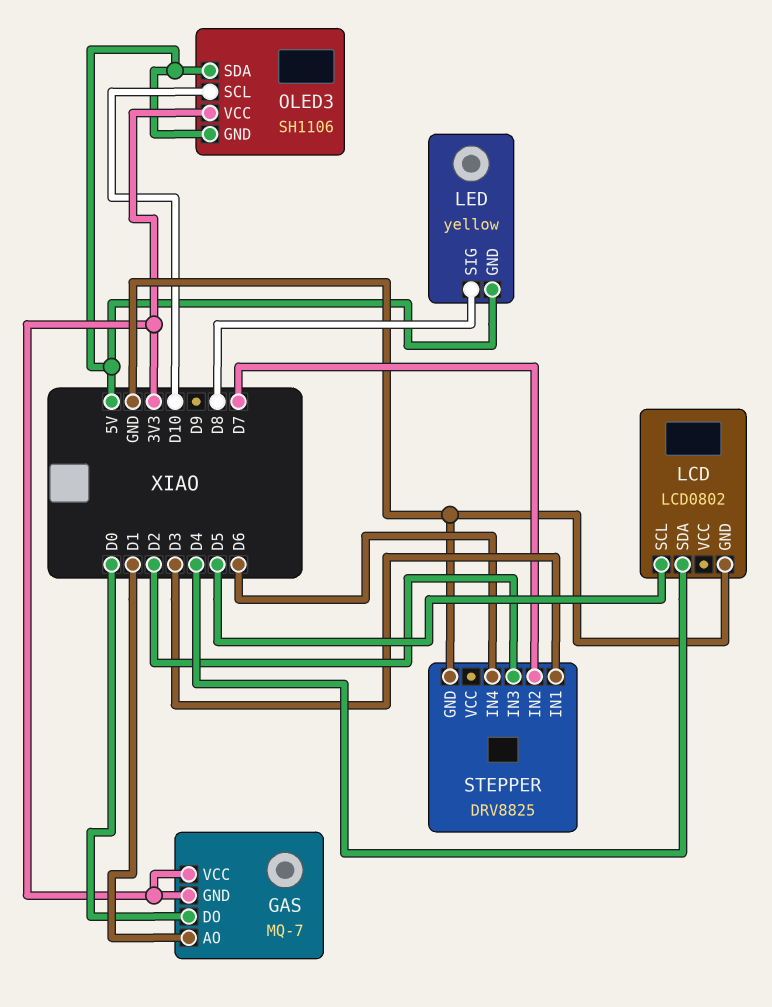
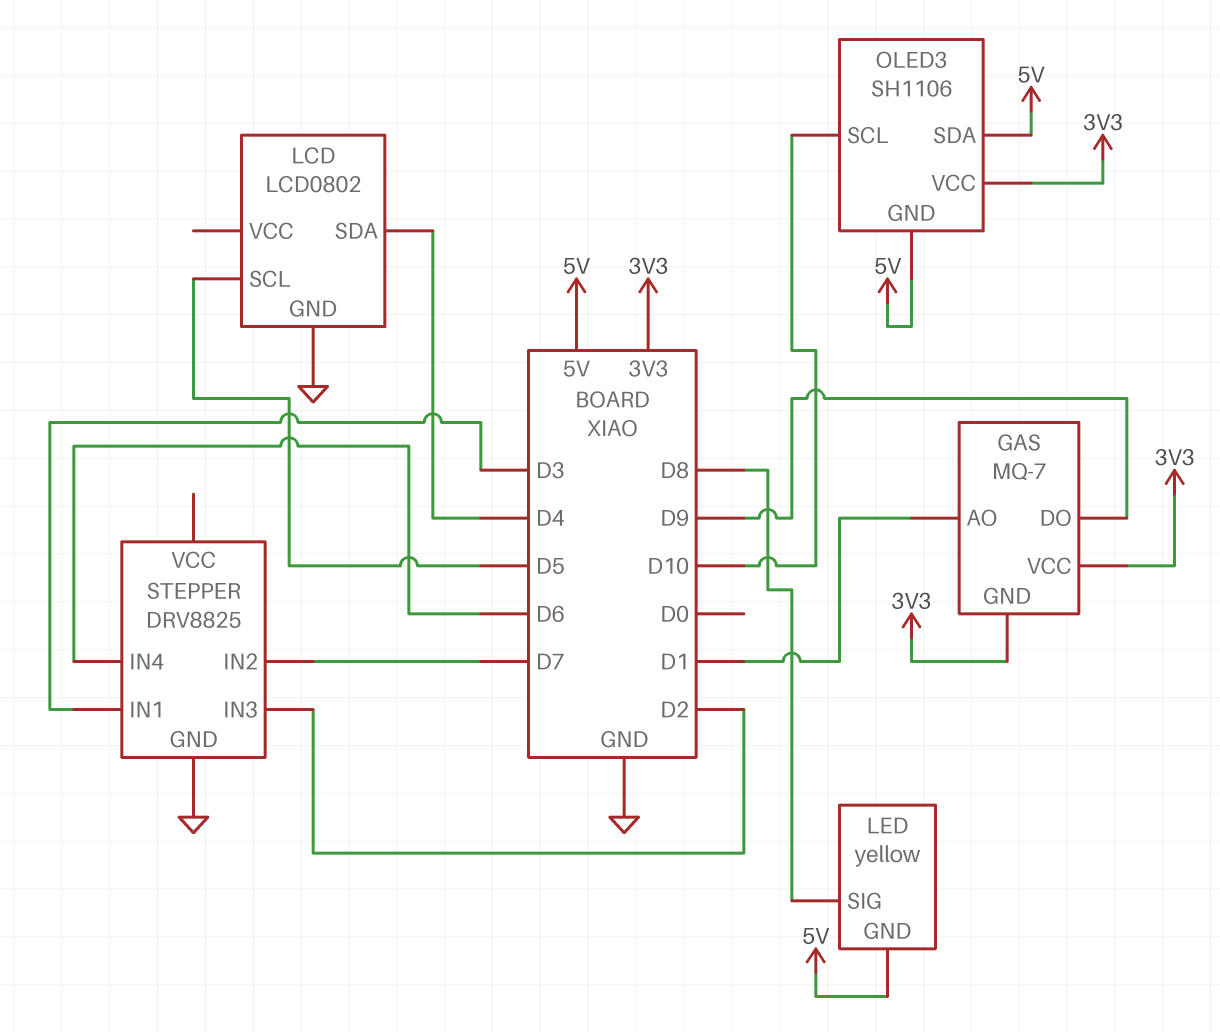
GAS pin DO: D0 -> D9

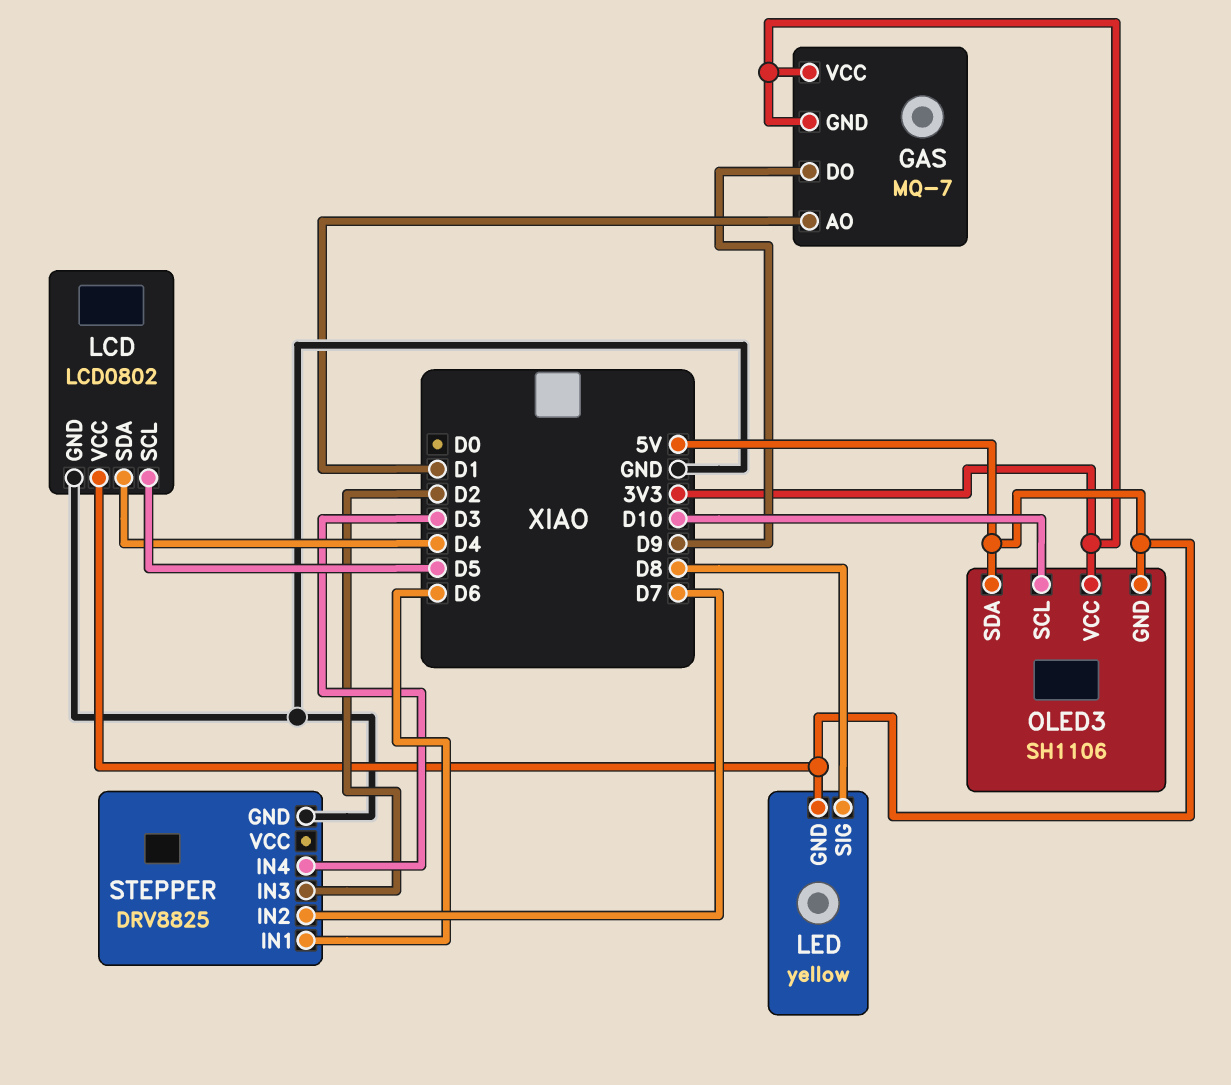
LCD pin VCC: none -> 5V
STEPPER pin IN1: D3 -> D6
STEPPER pin IN4: D6 -> D3

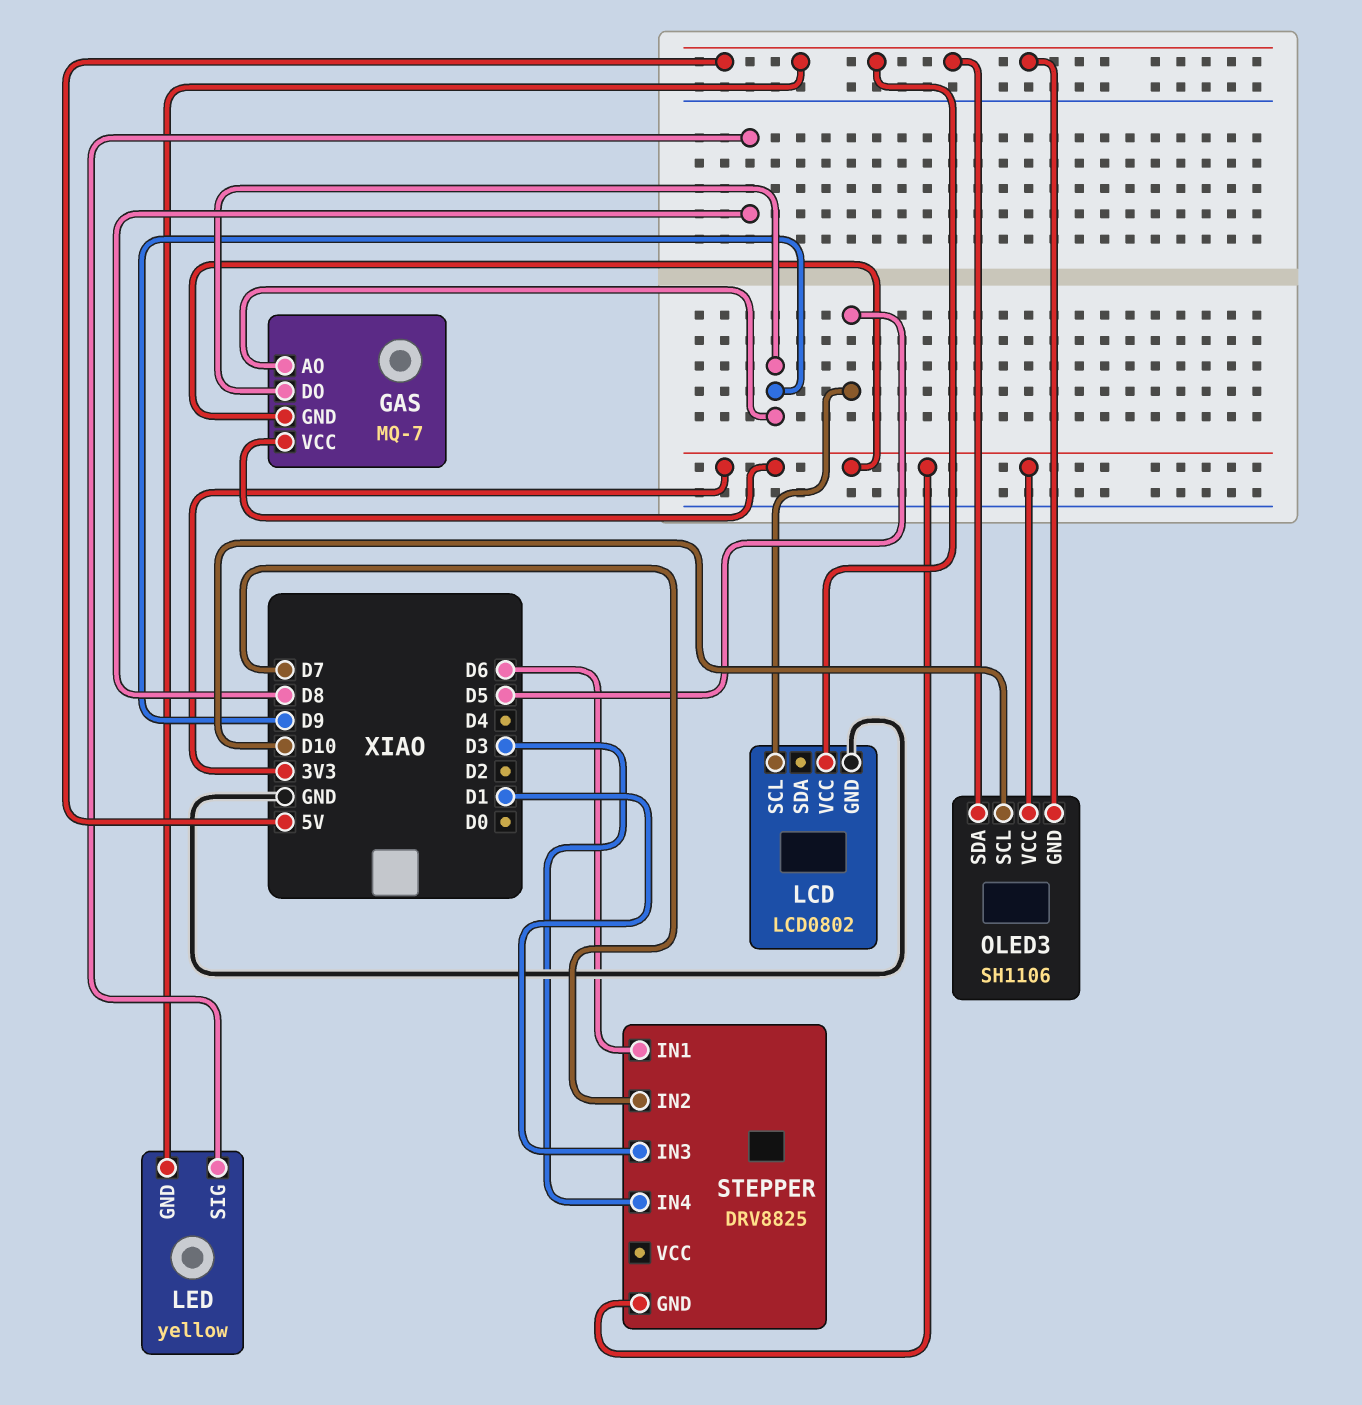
GAS pin AO: D1 -> D9
LCD pin SDA: D4 -> none
STEPPER pin GND: GND -> 3V3
STEPPER pin IN3: D2 -> D1

